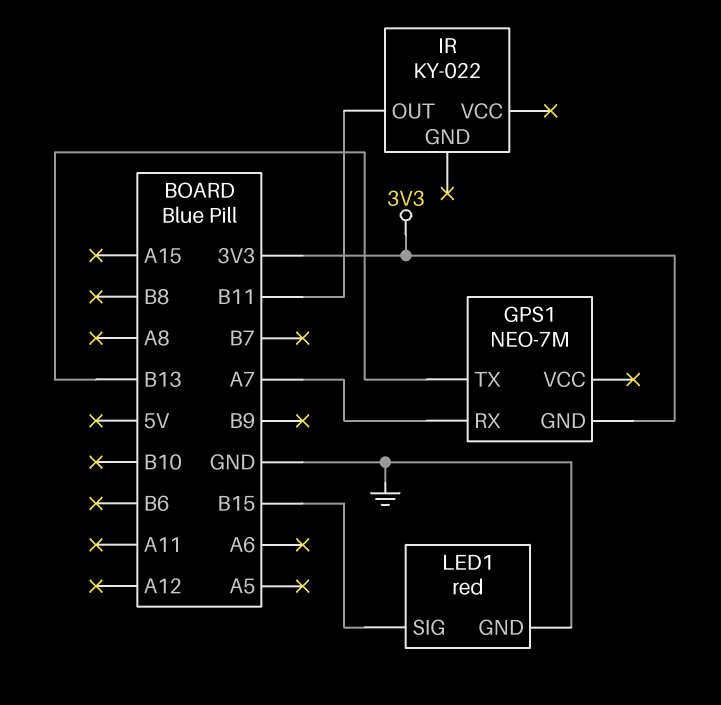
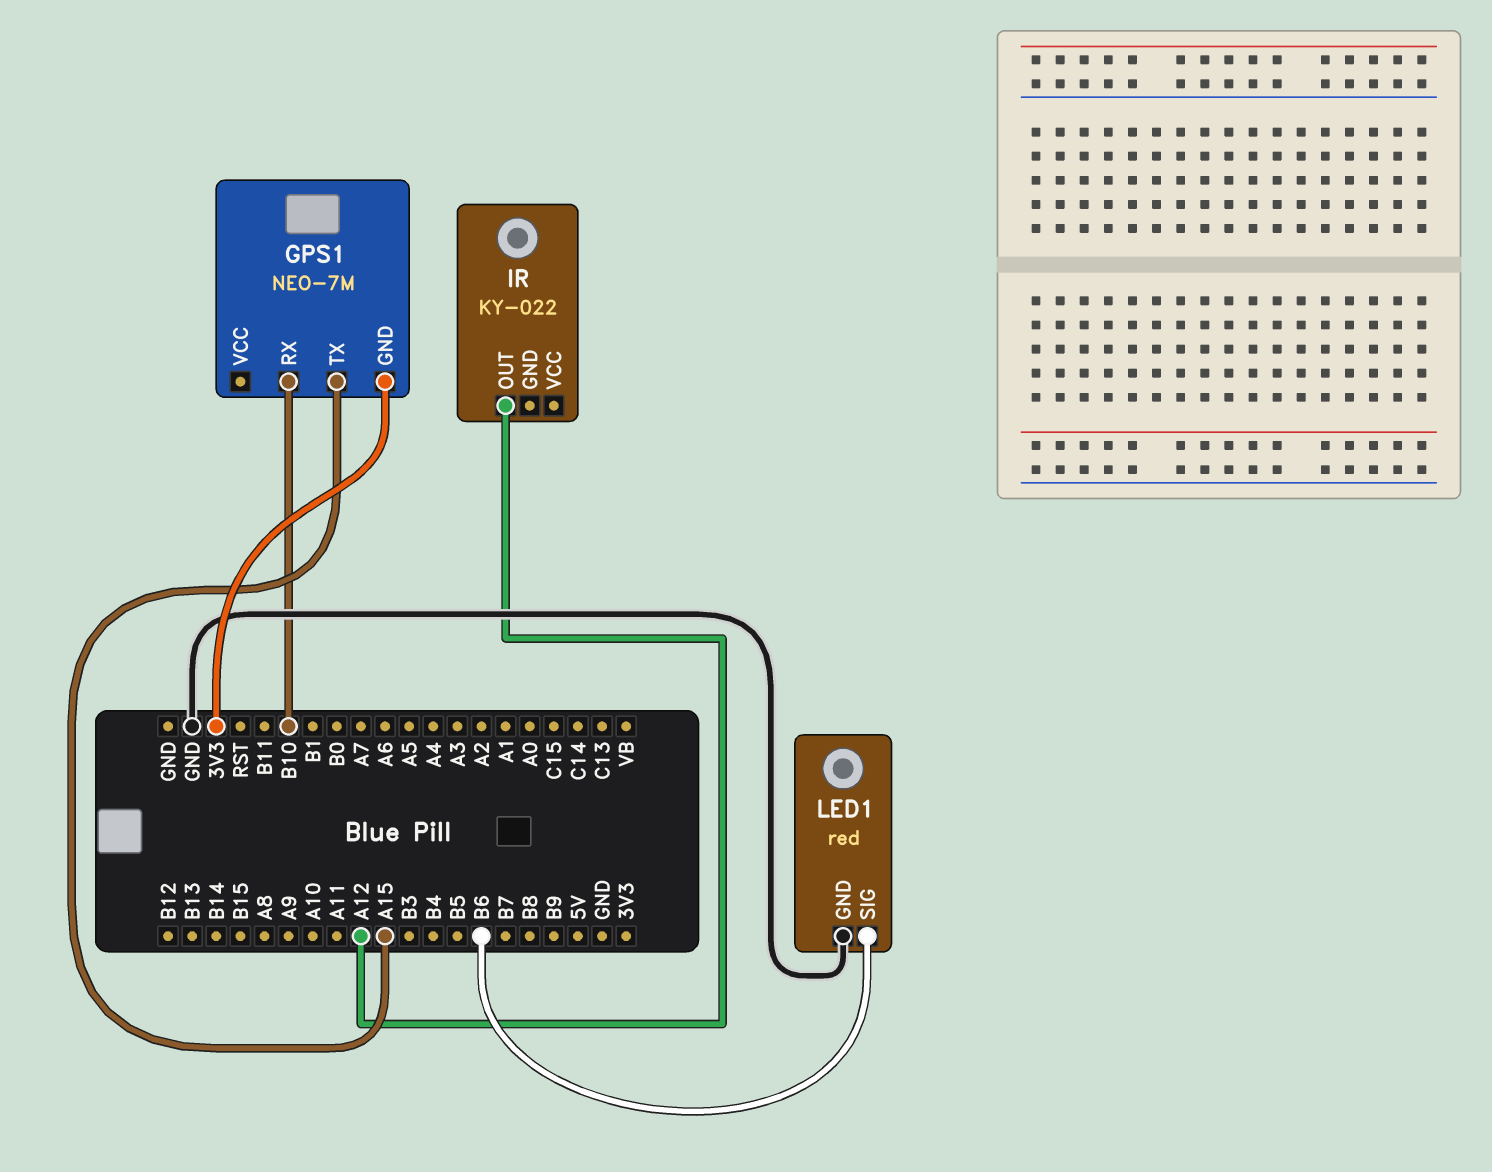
GPS1 pin RX: A7 -> B10
GPS1 pin TX: B13 -> A15
IR pin OUT: B11 -> A12
LED1 pin SIG: B15 -> B6

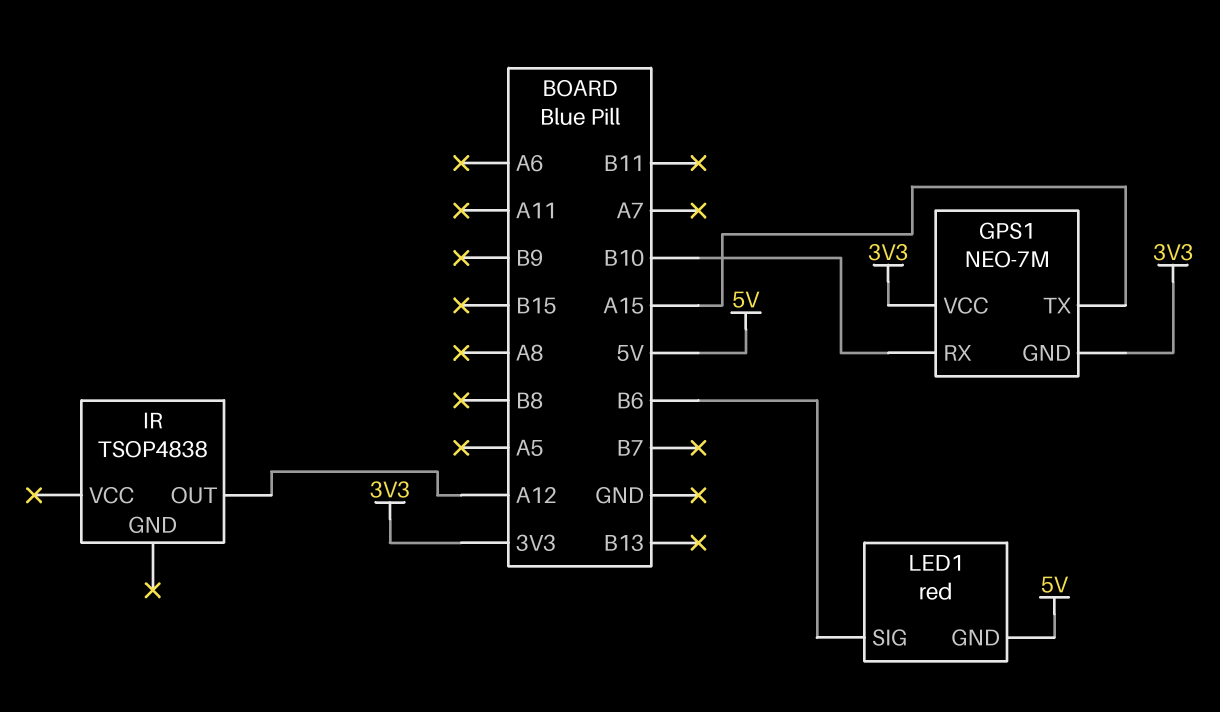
GPS1 pin VCC: none -> 3V3
IR: KY-022 -> TSOP4838
LED1 pin GND: GND -> 5V

